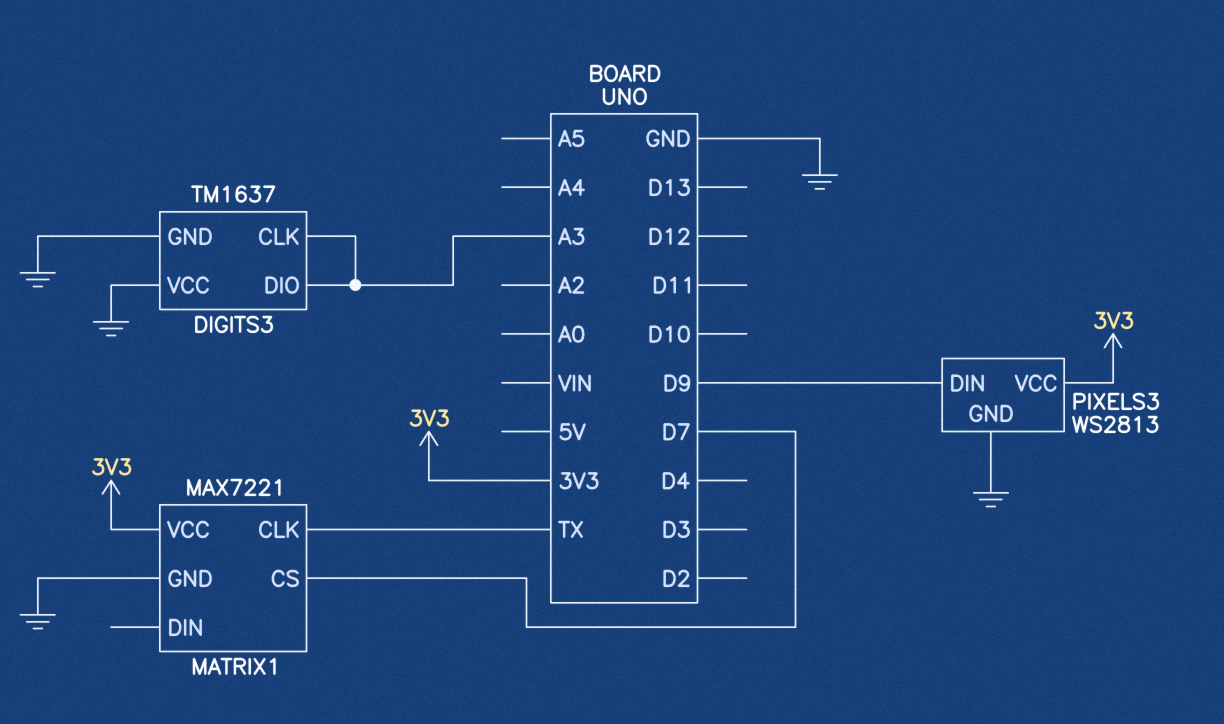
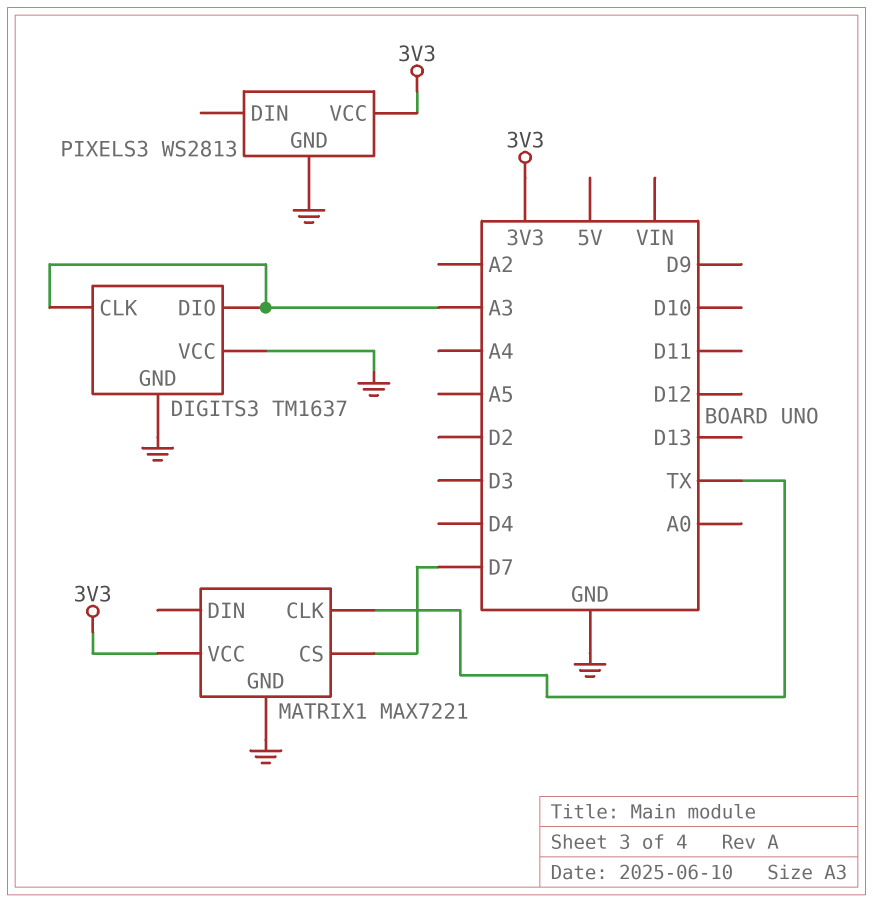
PIXELS3 pin DIN: D9 -> none

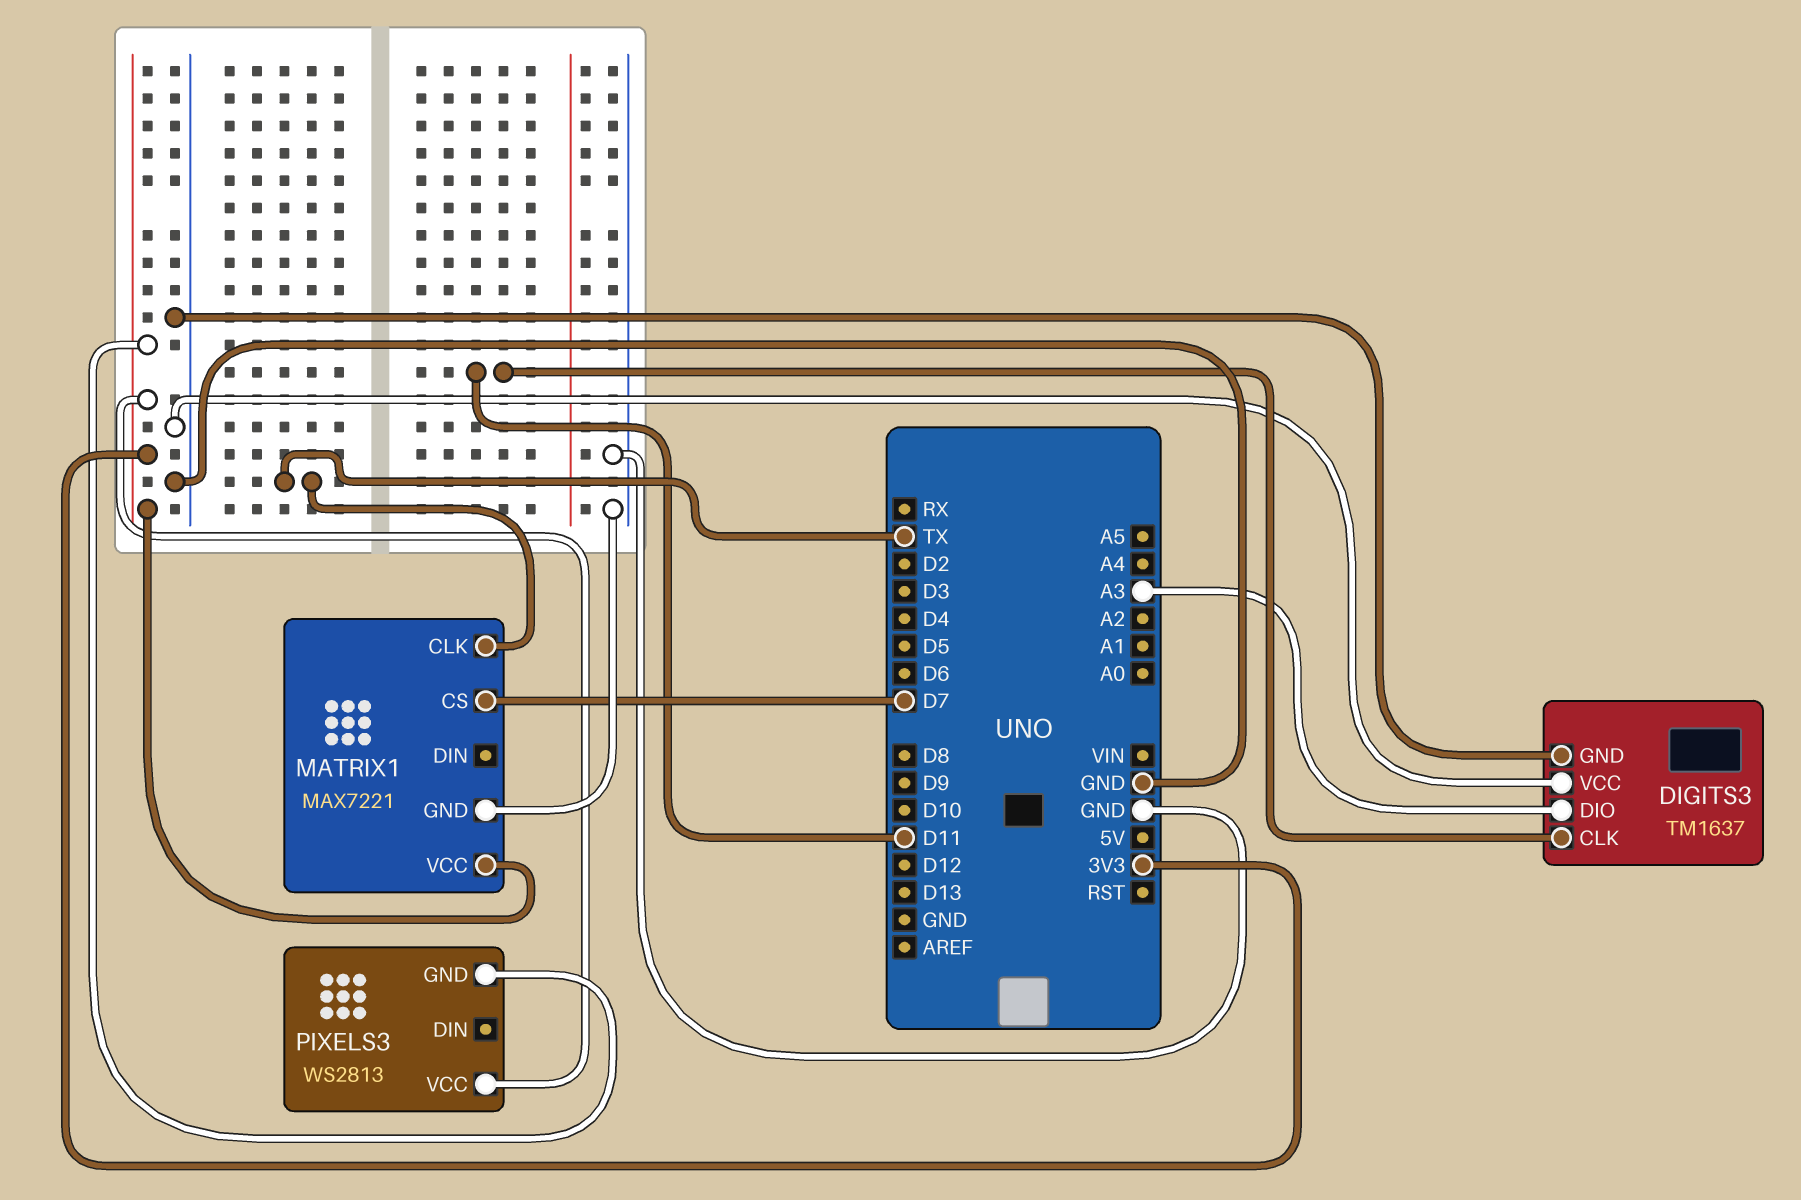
DIGITS3 pin CLK: A3 -> D11
PIXELS3 pin GND: GND -> 3V3

